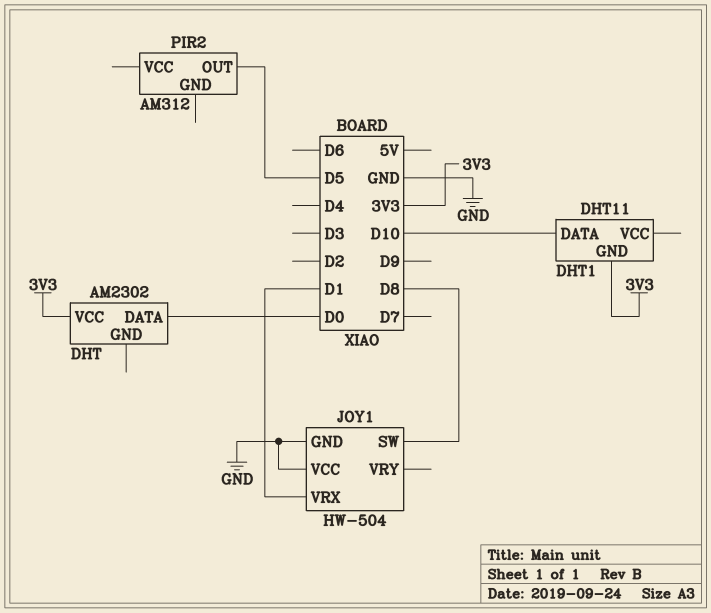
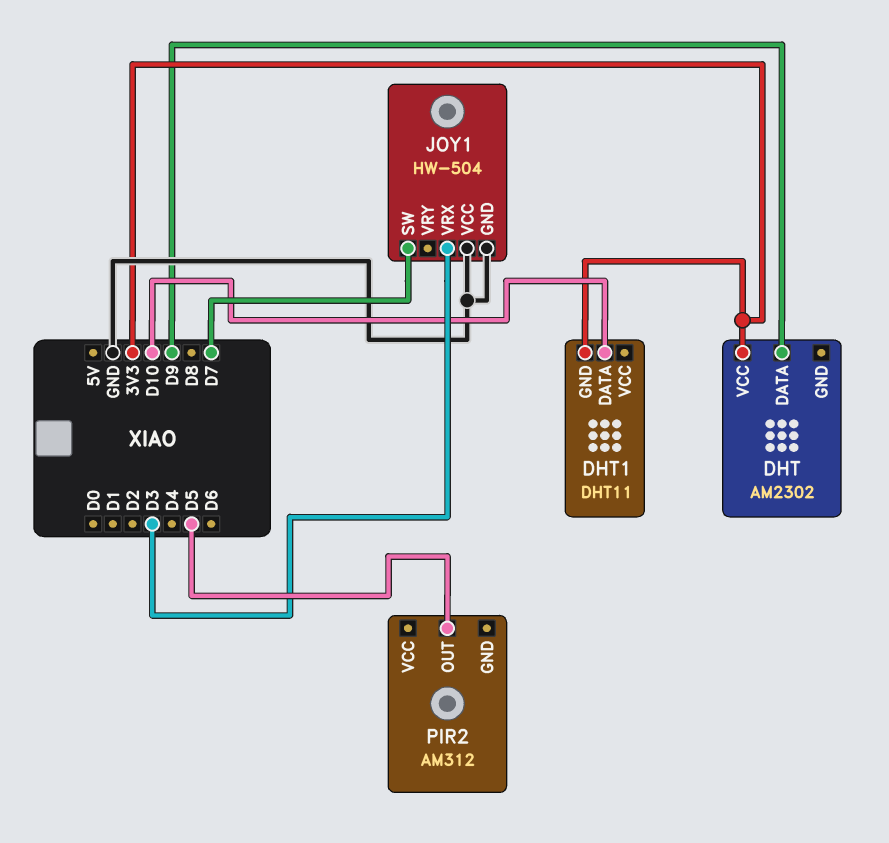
DHT pin DATA: D0 -> D9
JOY1 pin SW: D8 -> D7
JOY1 pin VRX: D1 -> D3

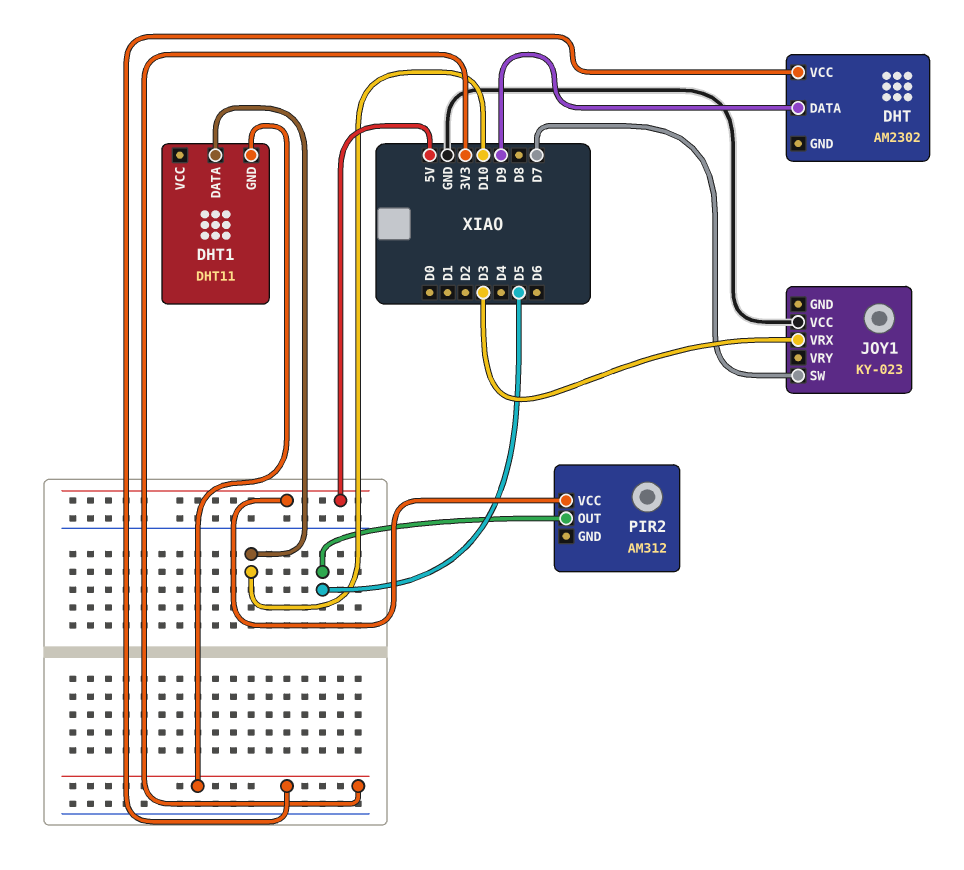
JOY1: HW-504 -> KY-023
JOY1 pin GND: GND -> none
PIR2 pin VCC: none -> 5V

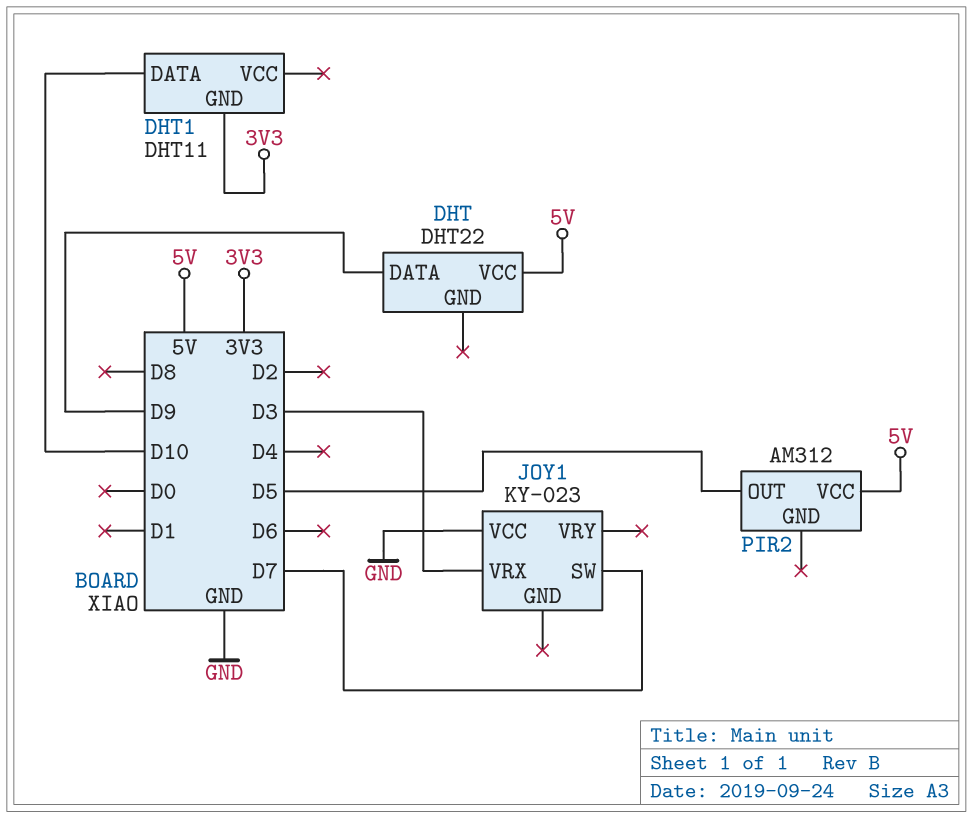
DHT: AM2302 -> DHT22
DHT pin VCC: 3V3 -> 5V

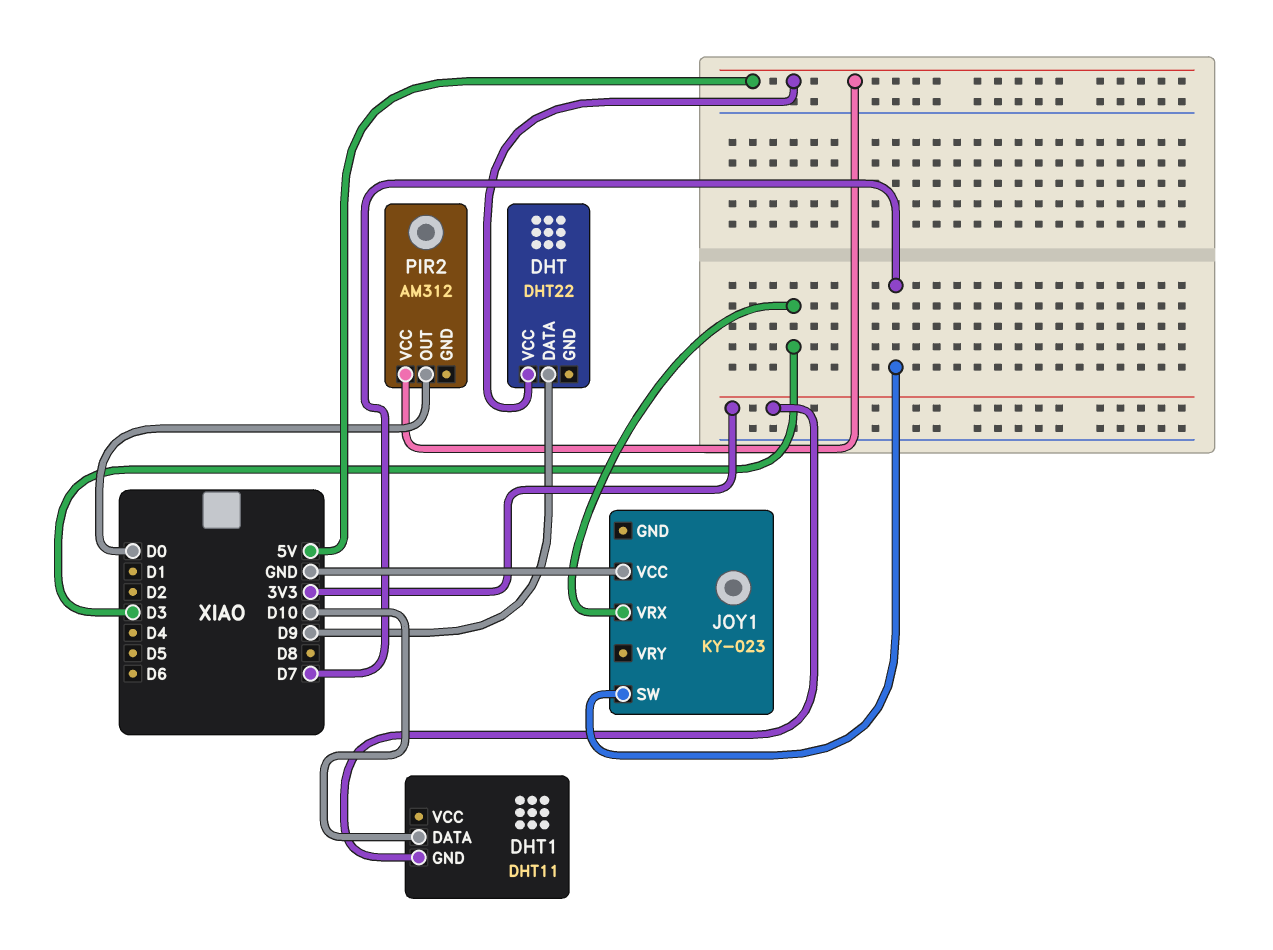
PIR2 pin OUT: D5 -> D0

